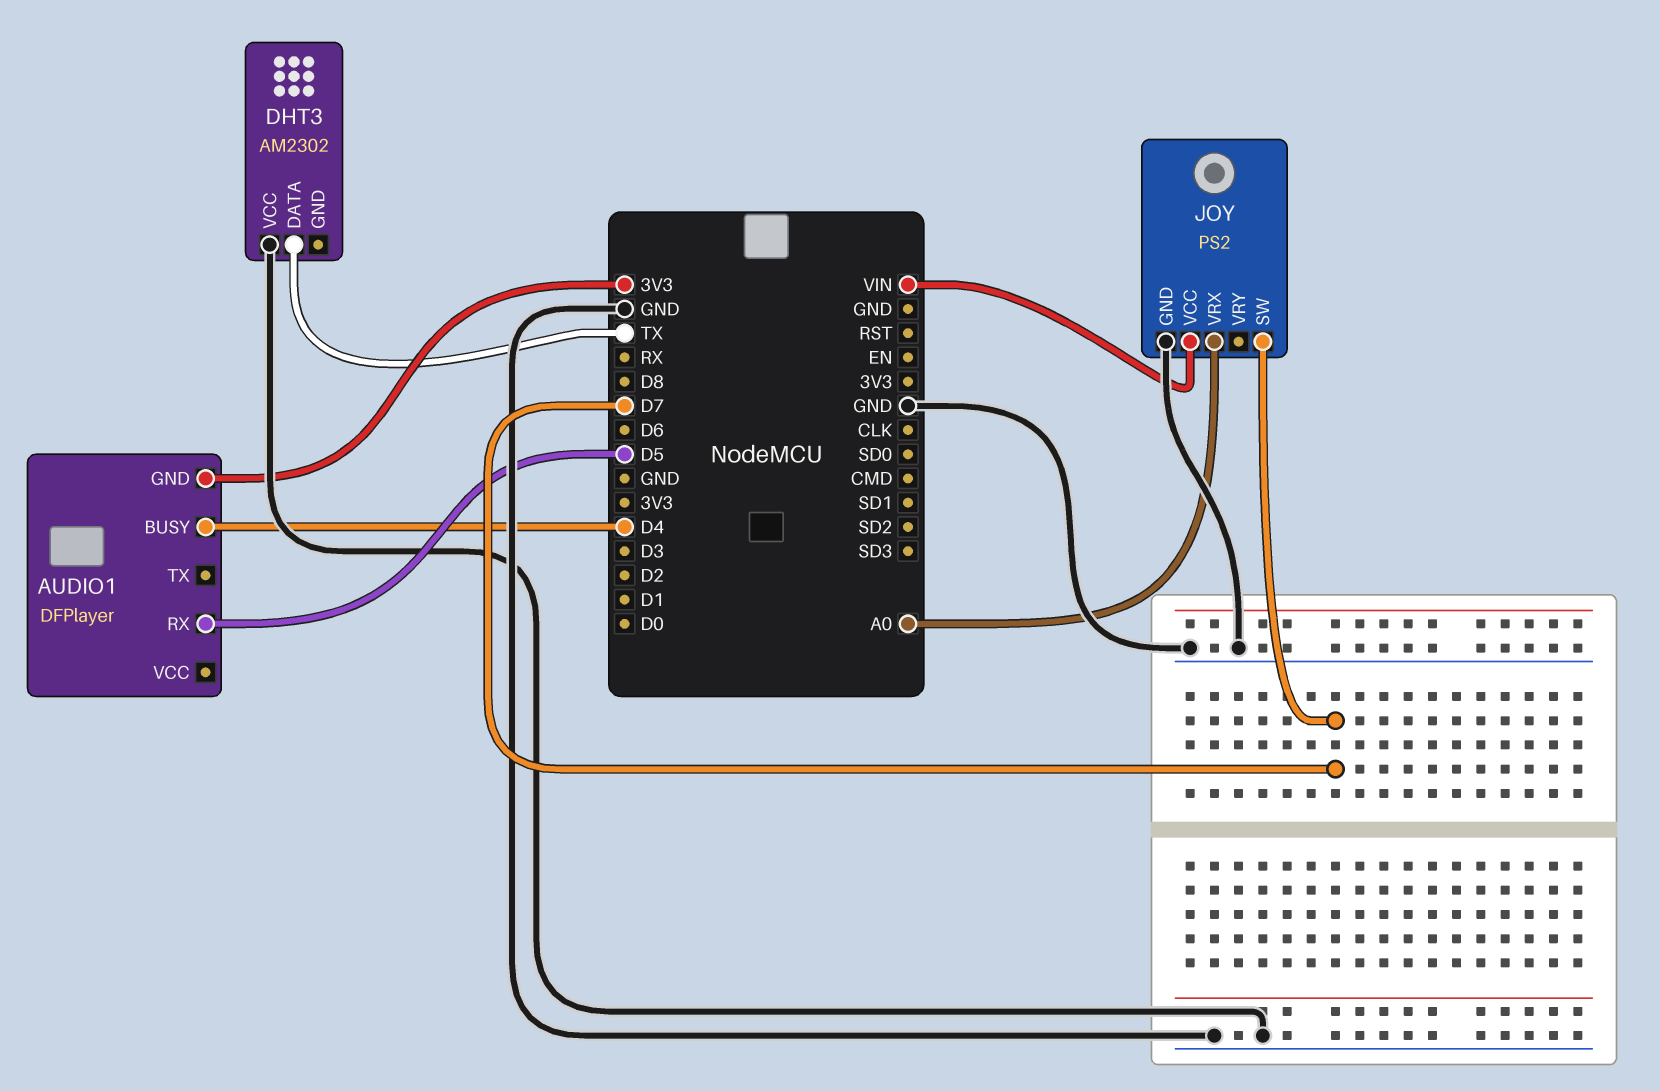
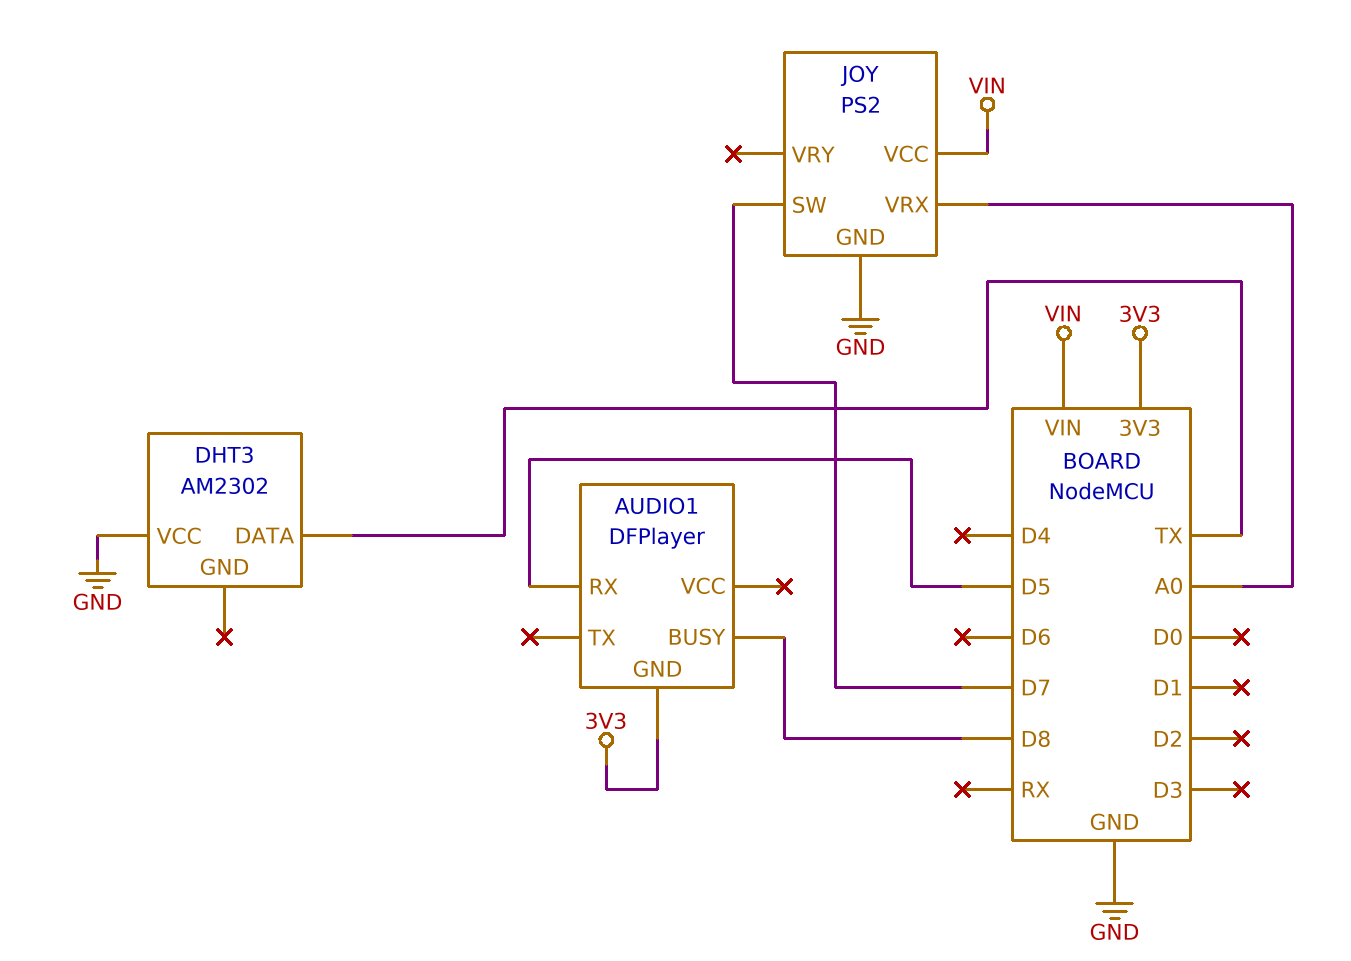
AUDIO1 pin BUSY: D4 -> D8

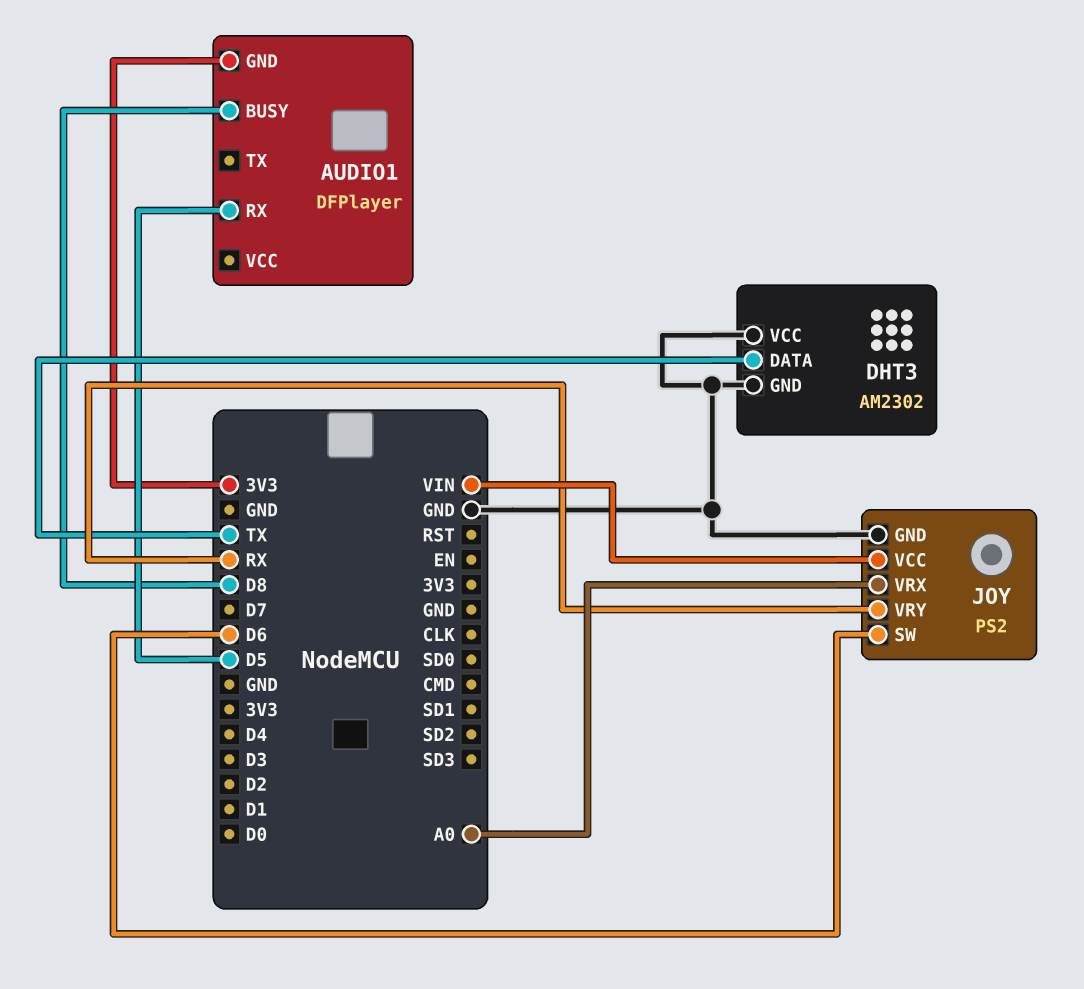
DHT3 pin GND: none -> GND
JOY pin SW: D7 -> D6
JOY pin VRY: none -> RX

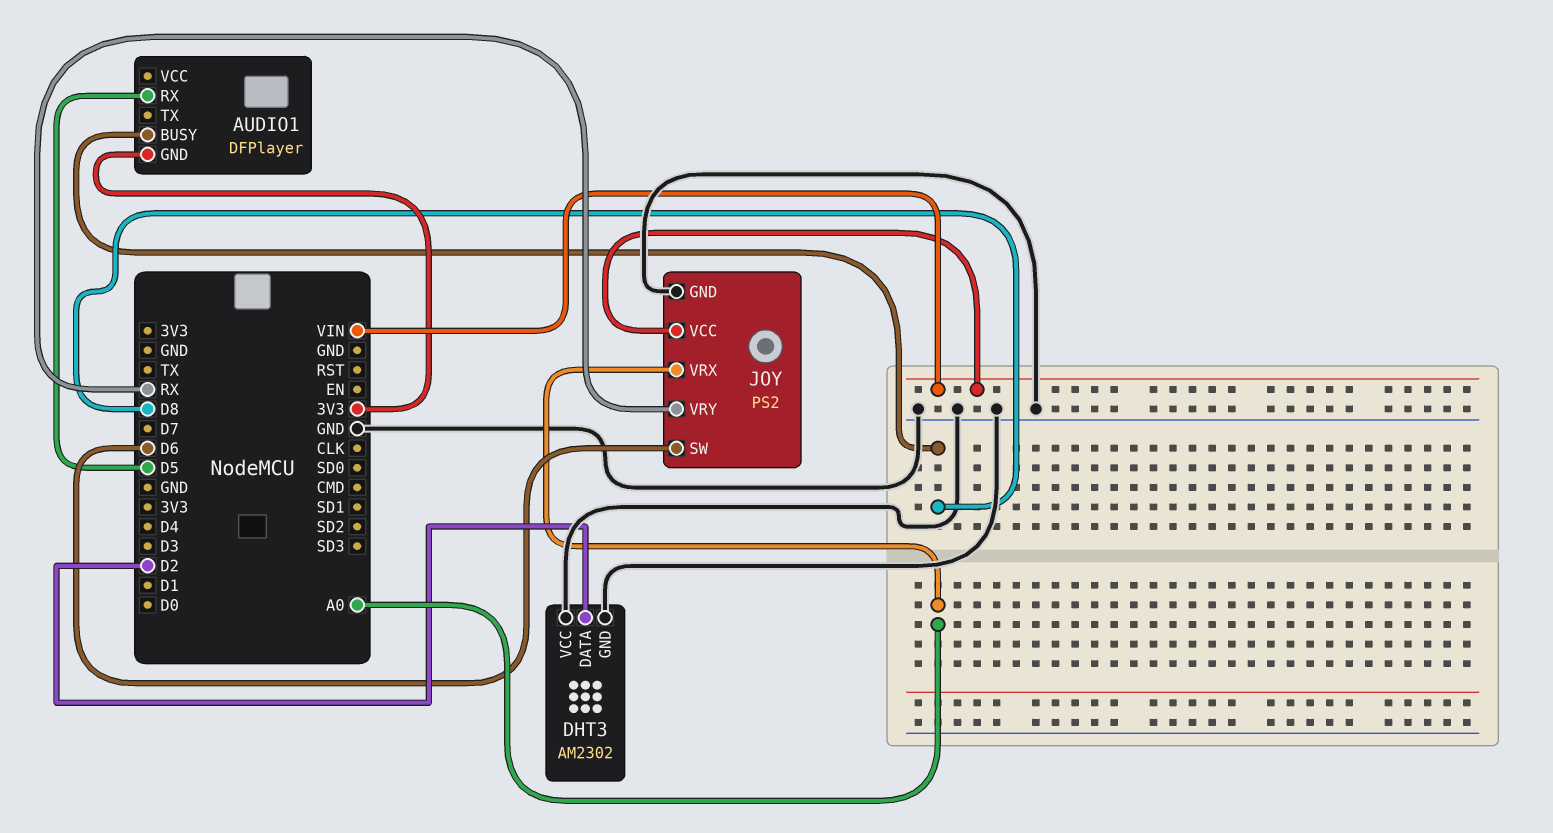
DHT3 pin DATA: TX -> D2

